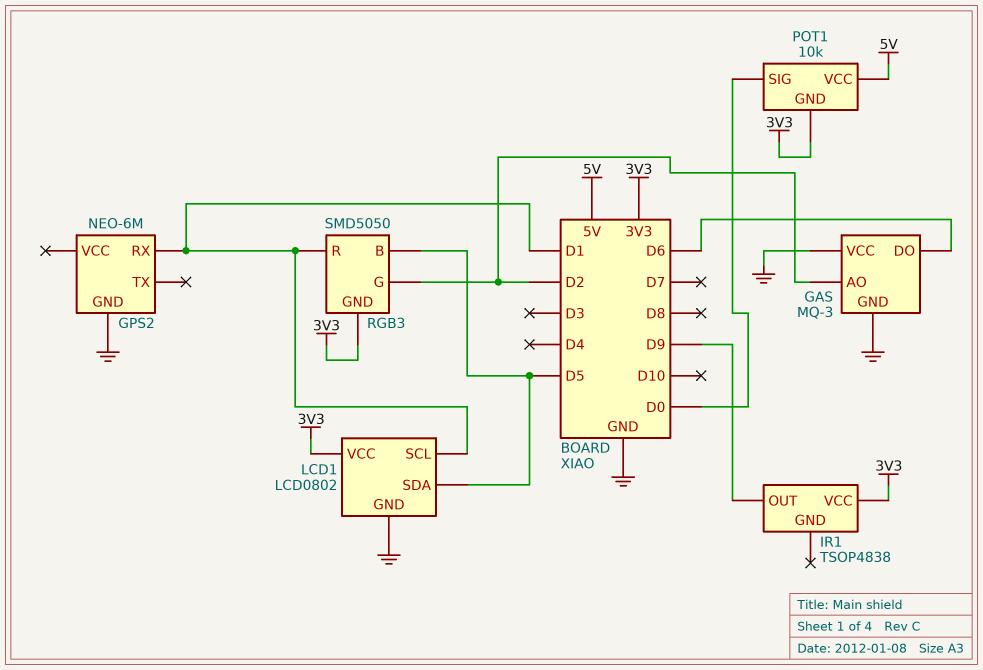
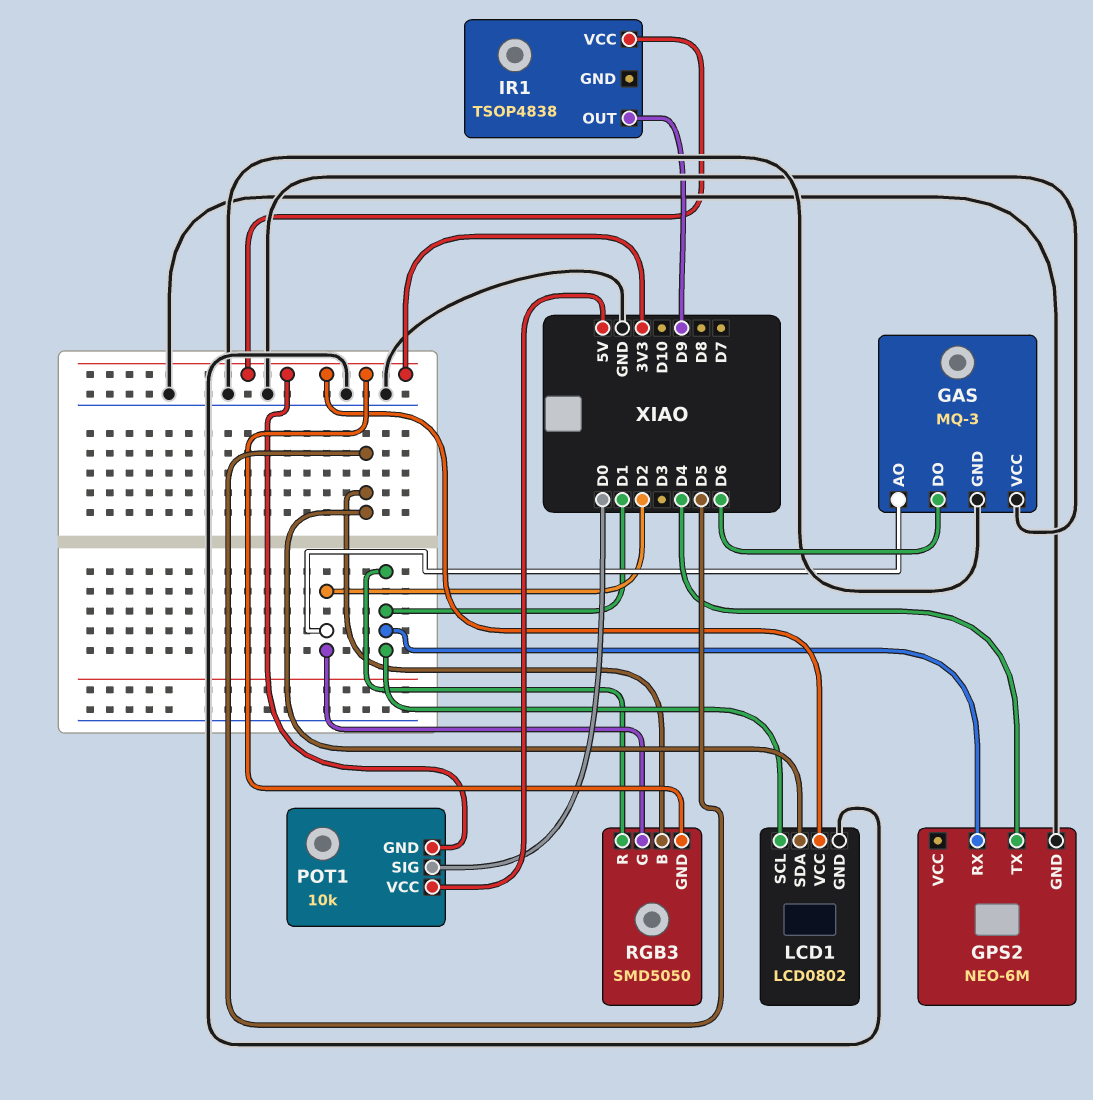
GPS2 pin TX: none -> D4

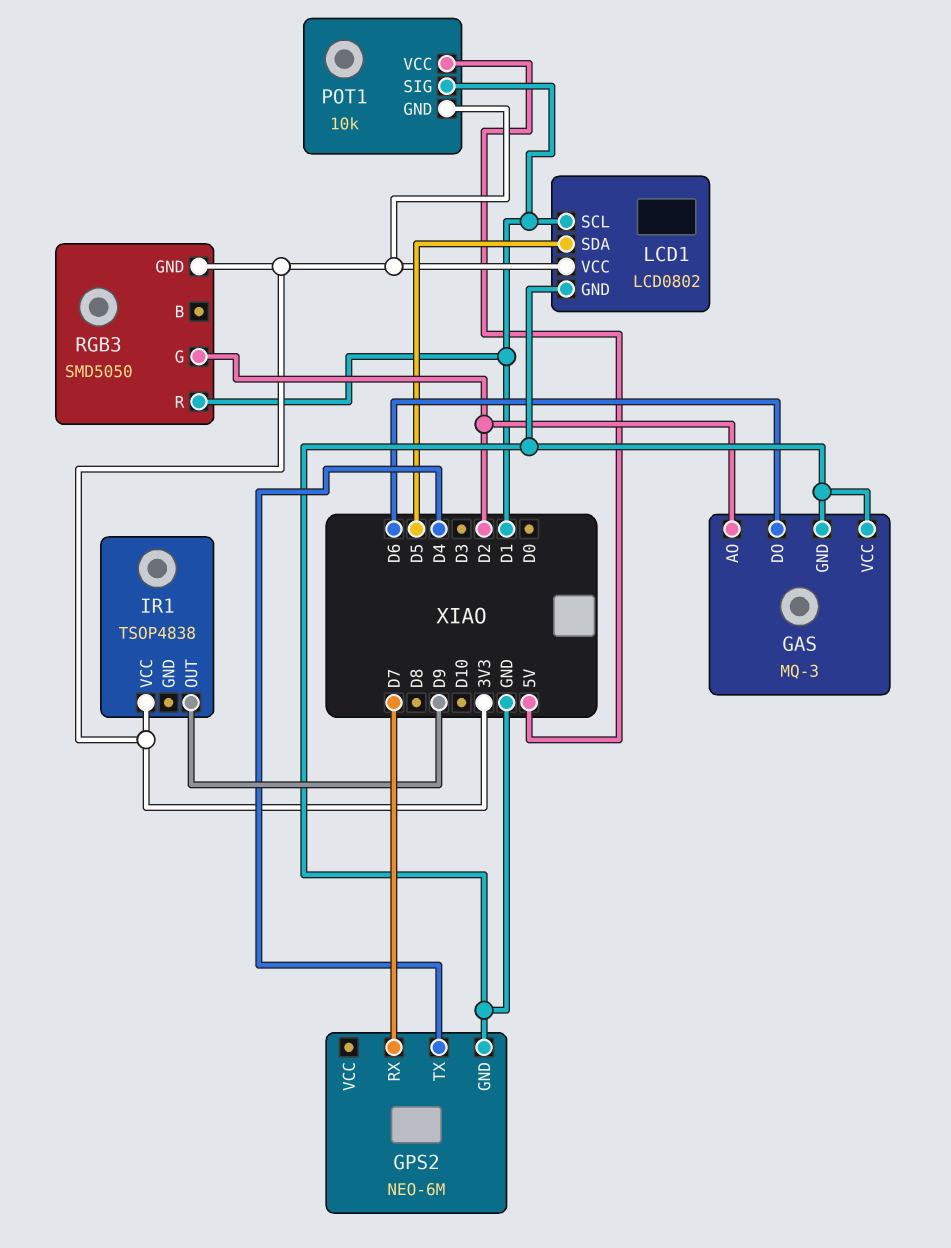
GPS2 pin RX: D1 -> D7
POT1 pin SIG: D0 -> D1
RGB3 pin B: D5 -> none

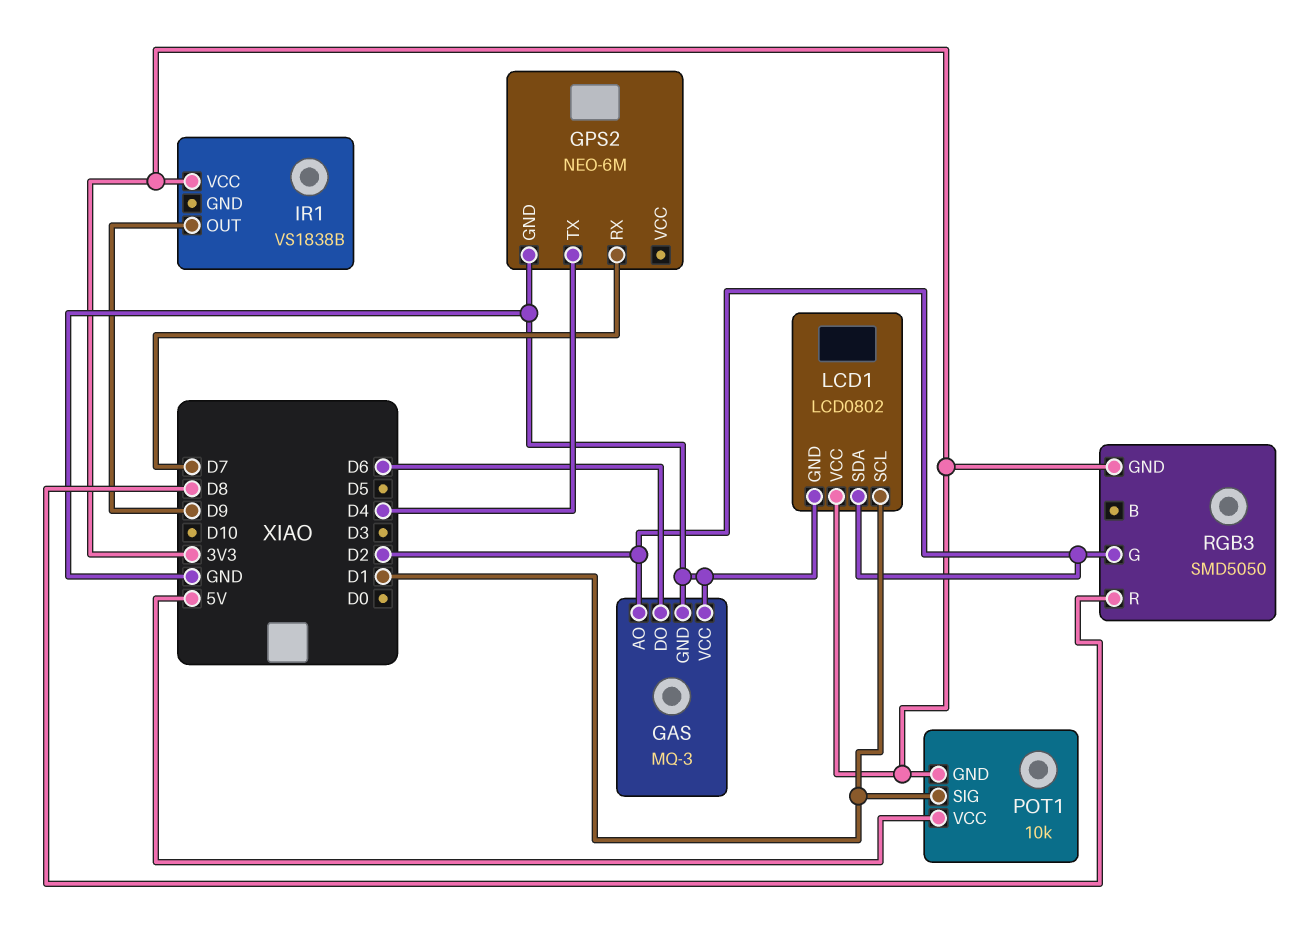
IR1: TSOP4838 -> VS1838B
LCD1 pin SDA: D5 -> D2
RGB3 pin R: D1 -> D8

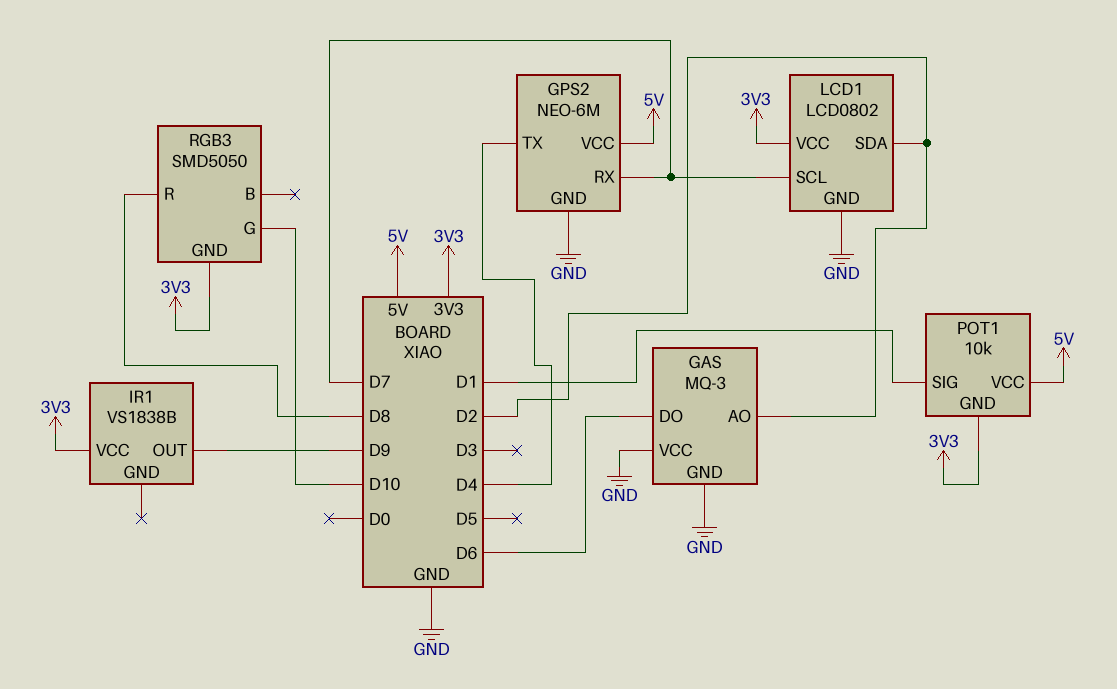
GPS2 pin VCC: none -> 5V
LCD1 pin SCL: D1 -> D7
RGB3 pin G: D2 -> D10

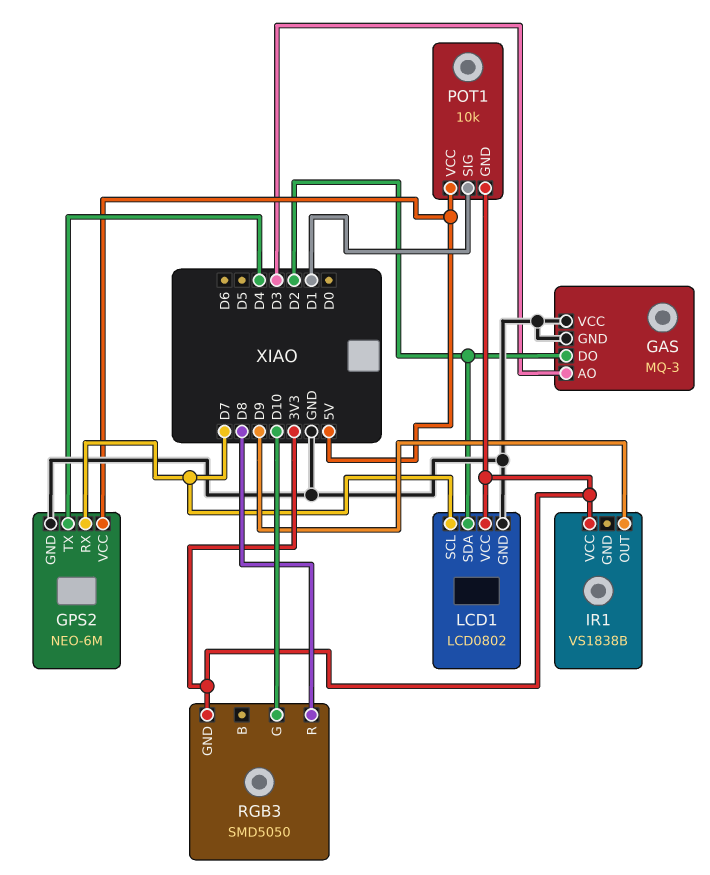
GAS pin AO: D2 -> D3
GAS pin DO: D6 -> D2

